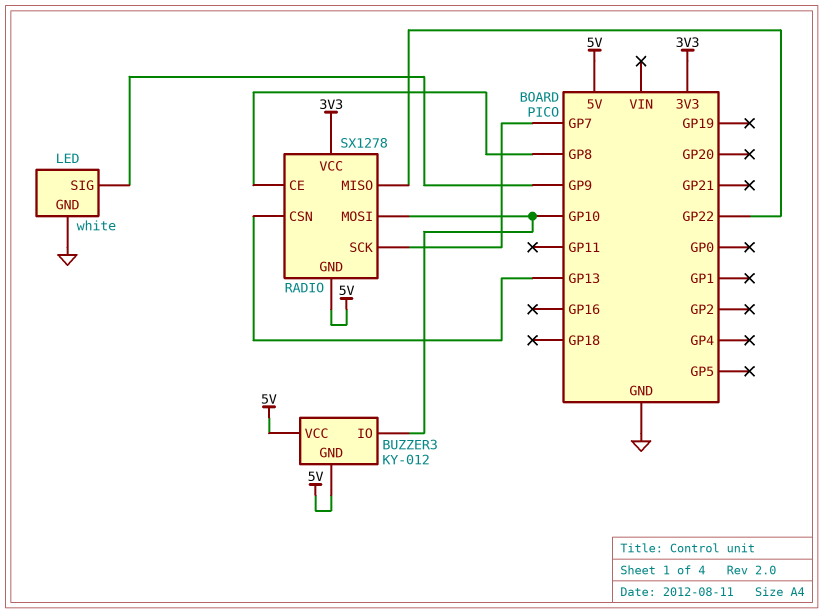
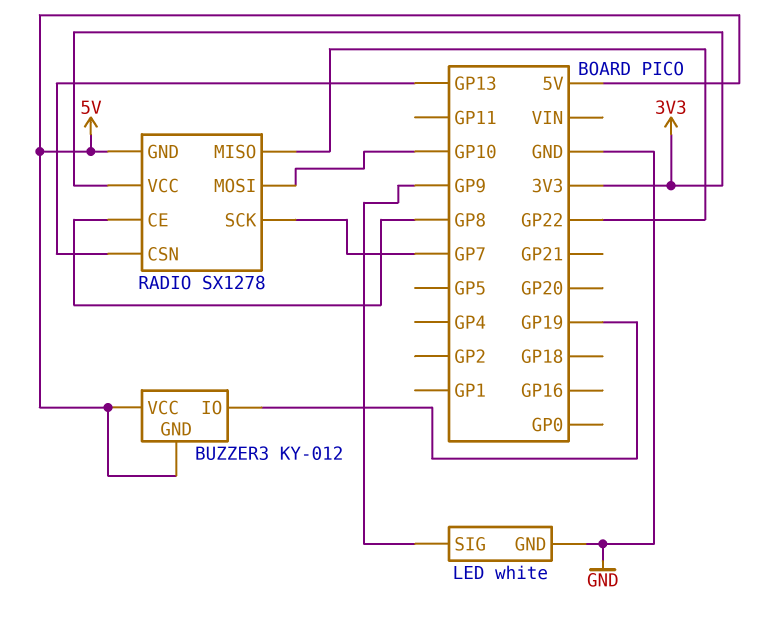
BUZZER3 pin IO: GP10 -> GP19

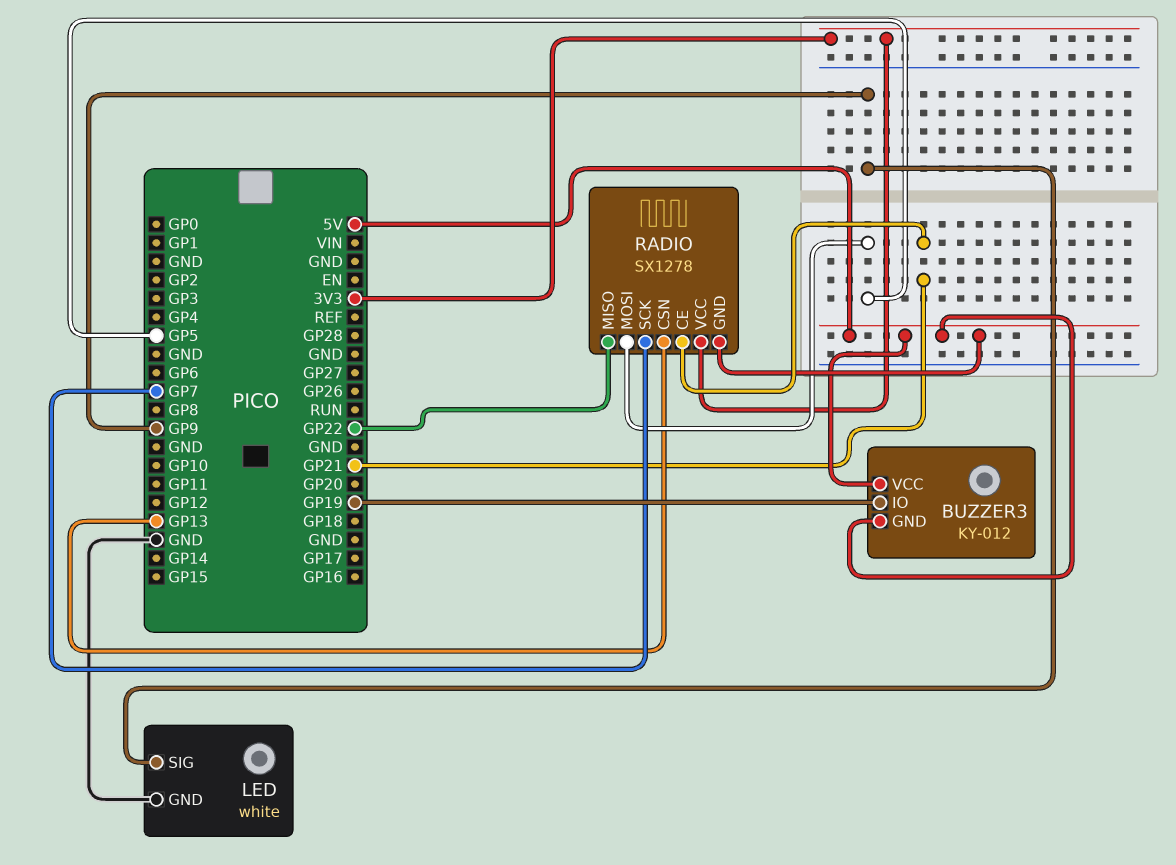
RADIO pin CE: GP8 -> GP21
RADIO pin MOSI: GP10 -> GP5

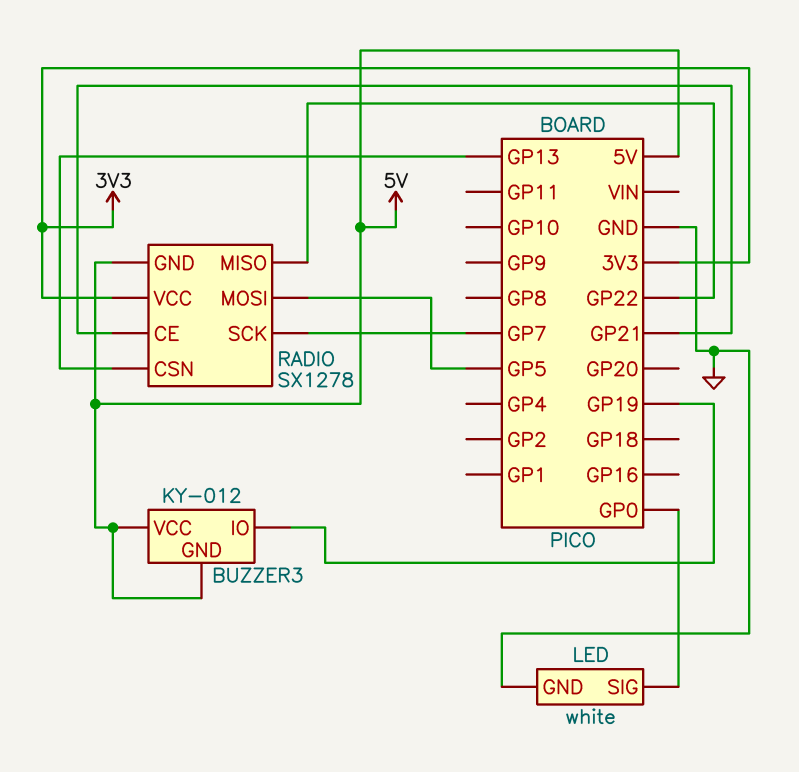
LED pin SIG: GP9 -> GP0

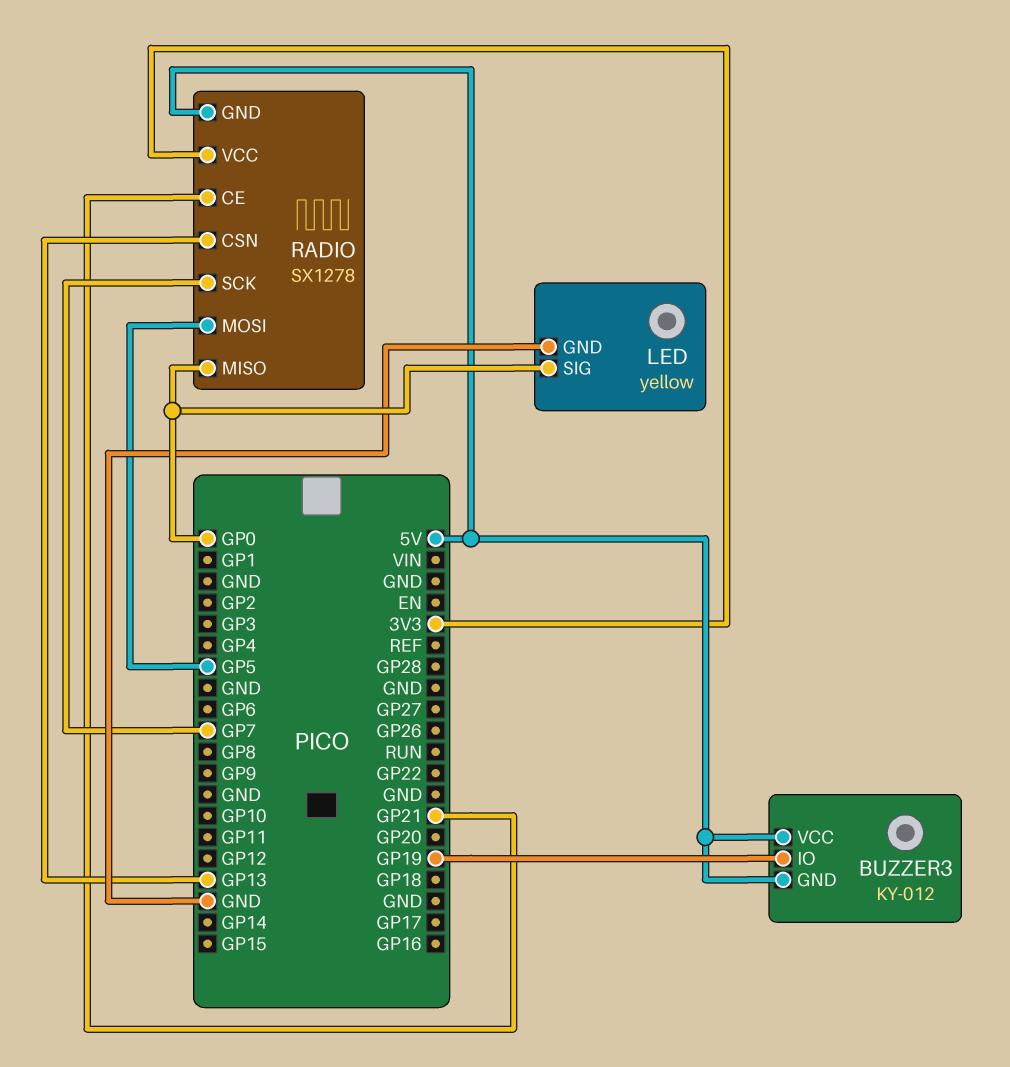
LED: white -> yellow
RADIO pin MISO: GP22 -> GP0

